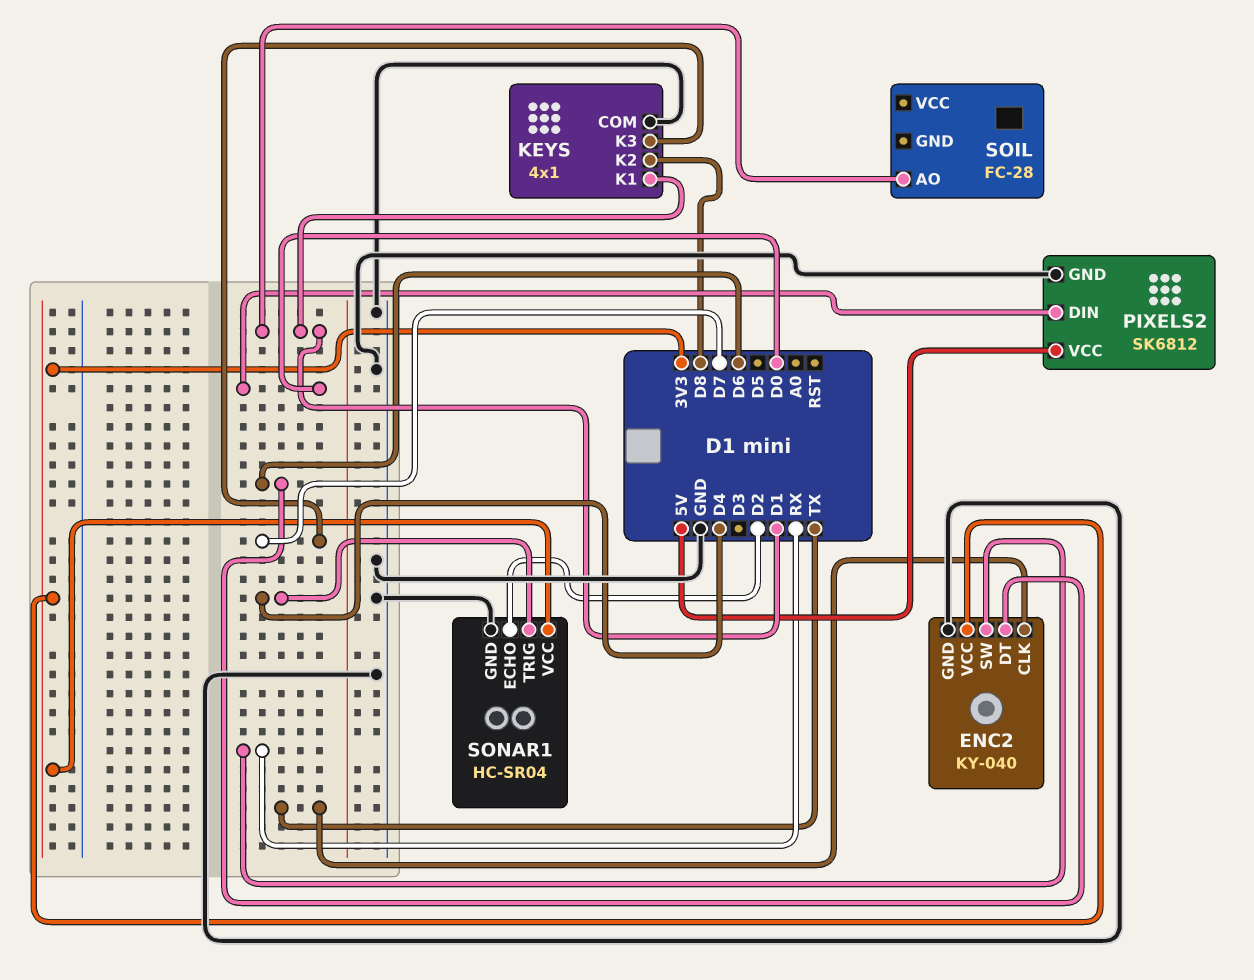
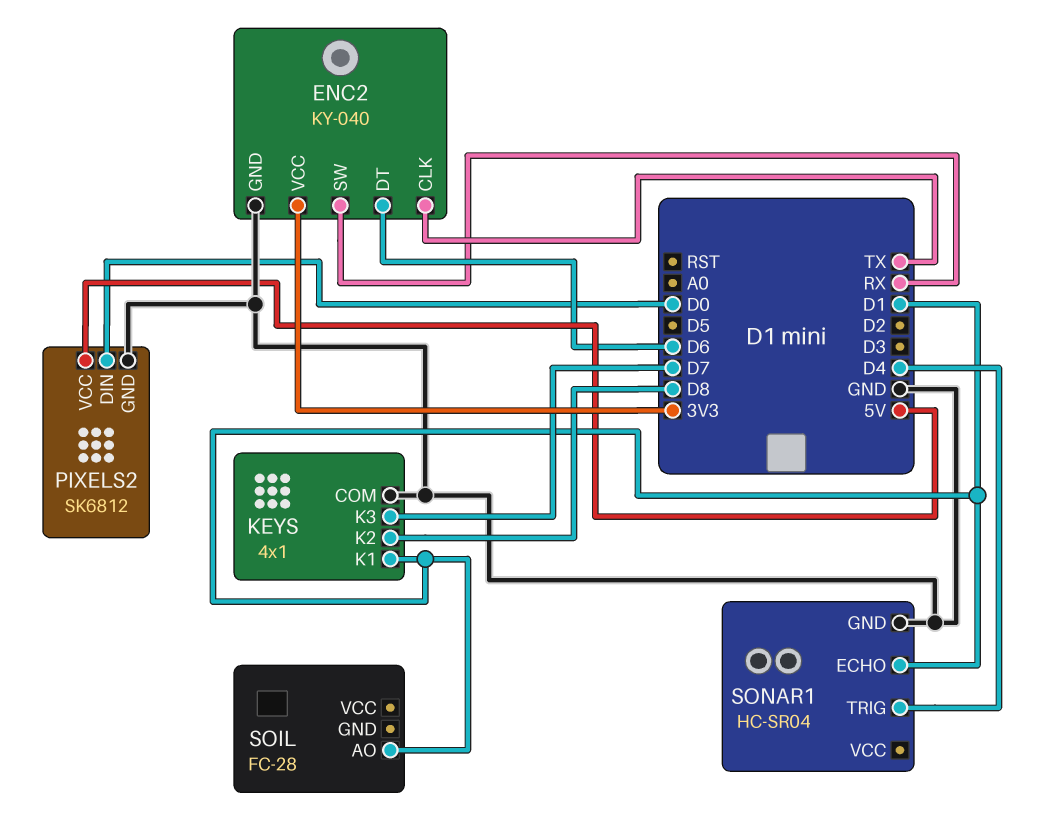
SONAR1 pin ECHO: D2 -> D1
SONAR1 pin VCC: 3V3 -> none

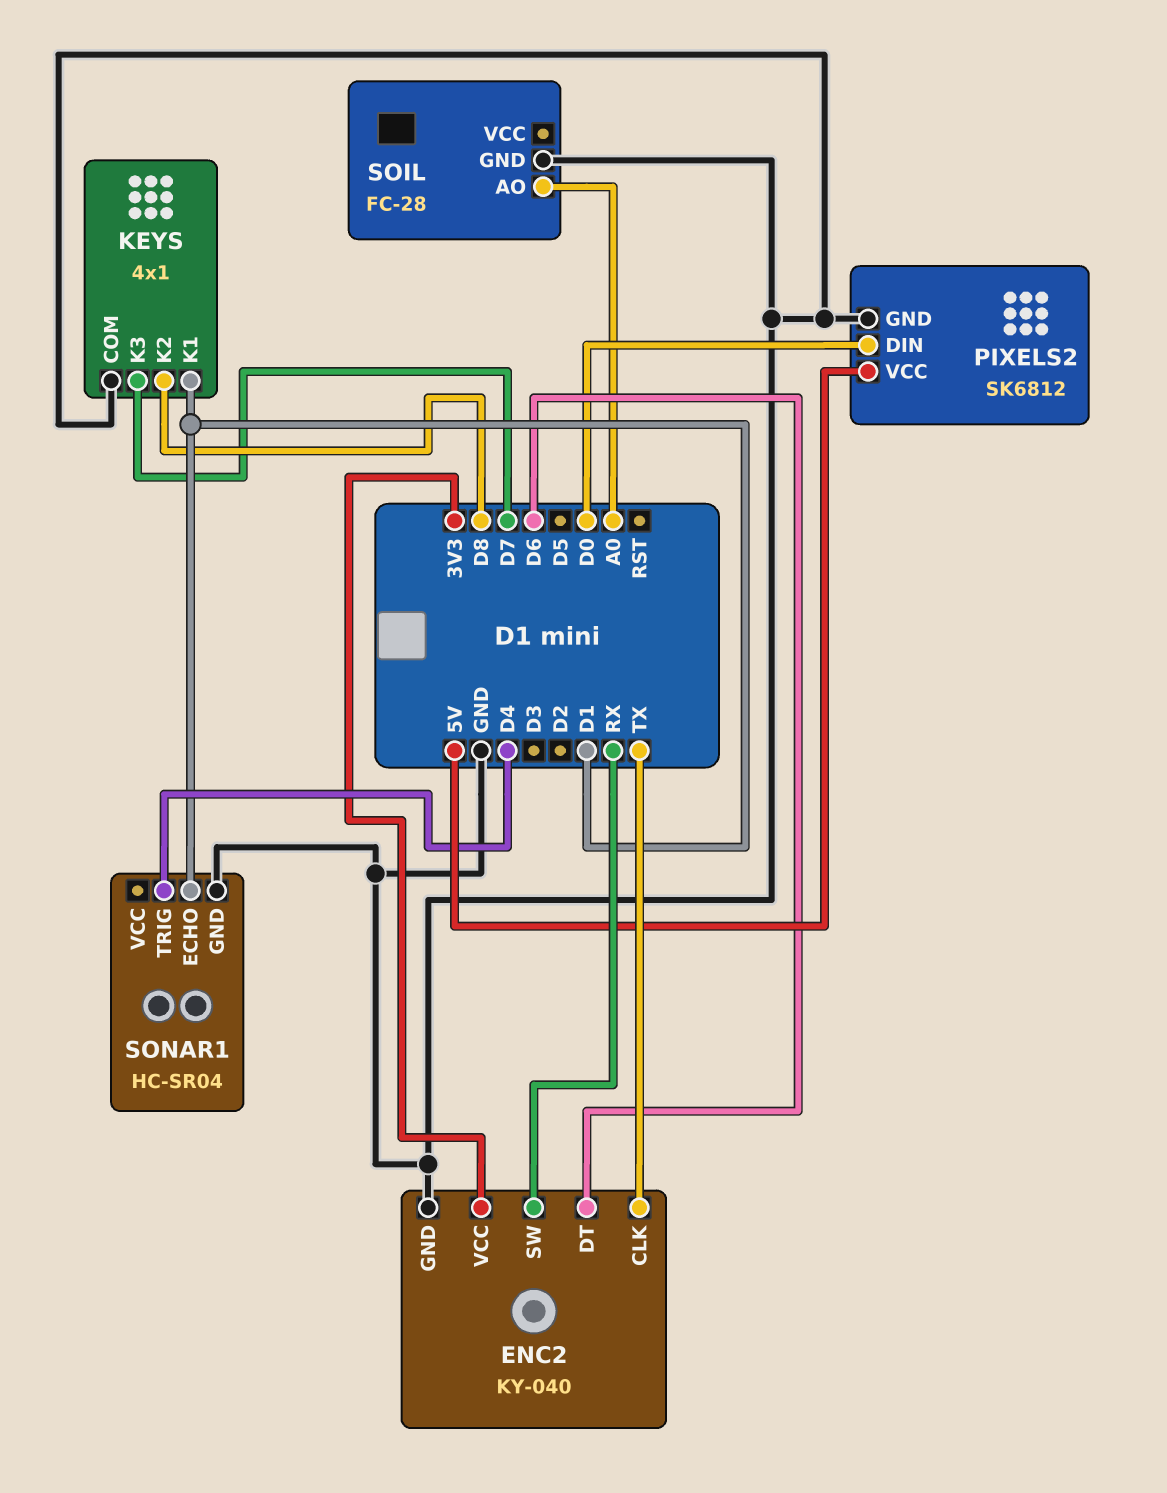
SOIL pin AO: D1 -> A0
SOIL pin GND: none -> GND

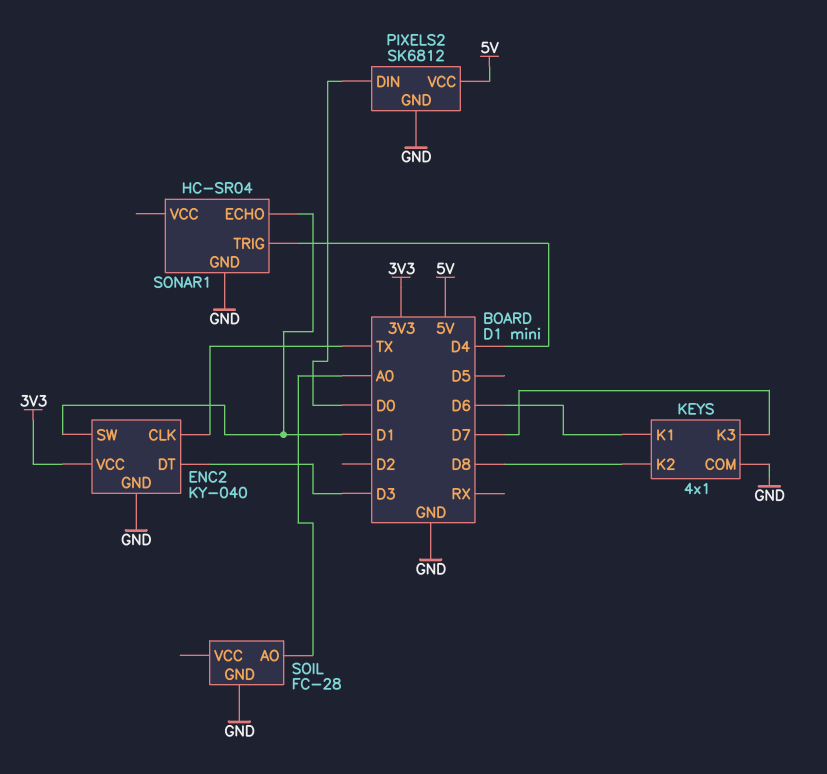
ENC2 pin DT: D6 -> D3
ENC2 pin SW: RX -> D1
KEYS pin K1: D1 -> D6

